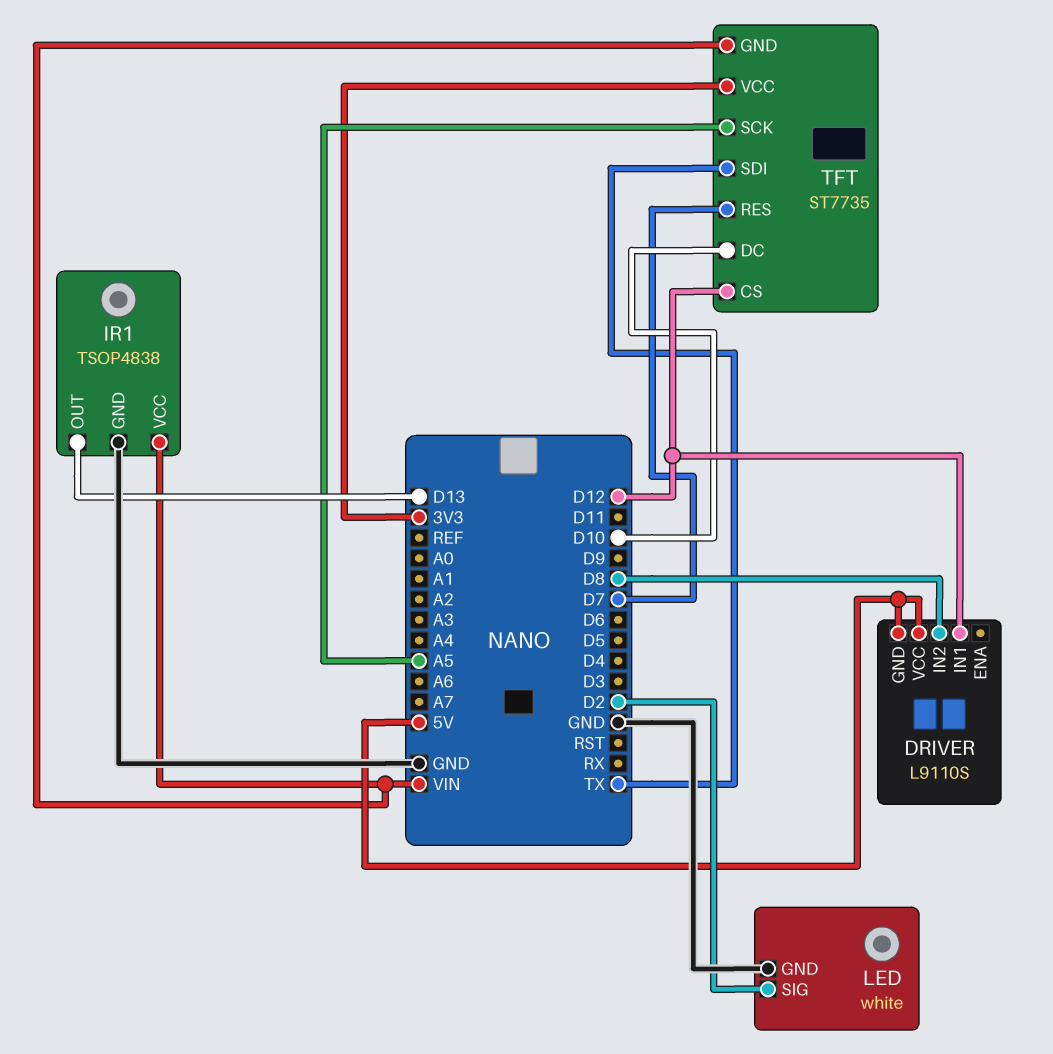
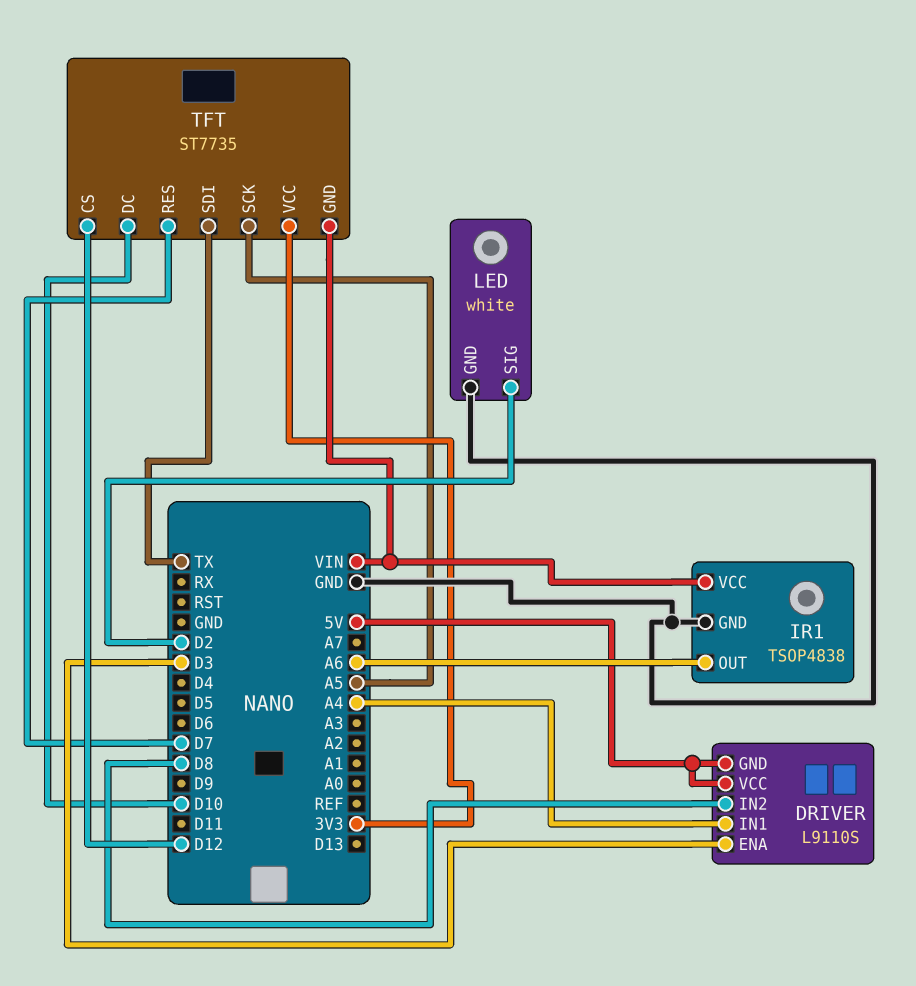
DRIVER pin ENA: none -> D3
DRIVER pin IN1: D12 -> A4
IR1 pin OUT: D13 -> A6

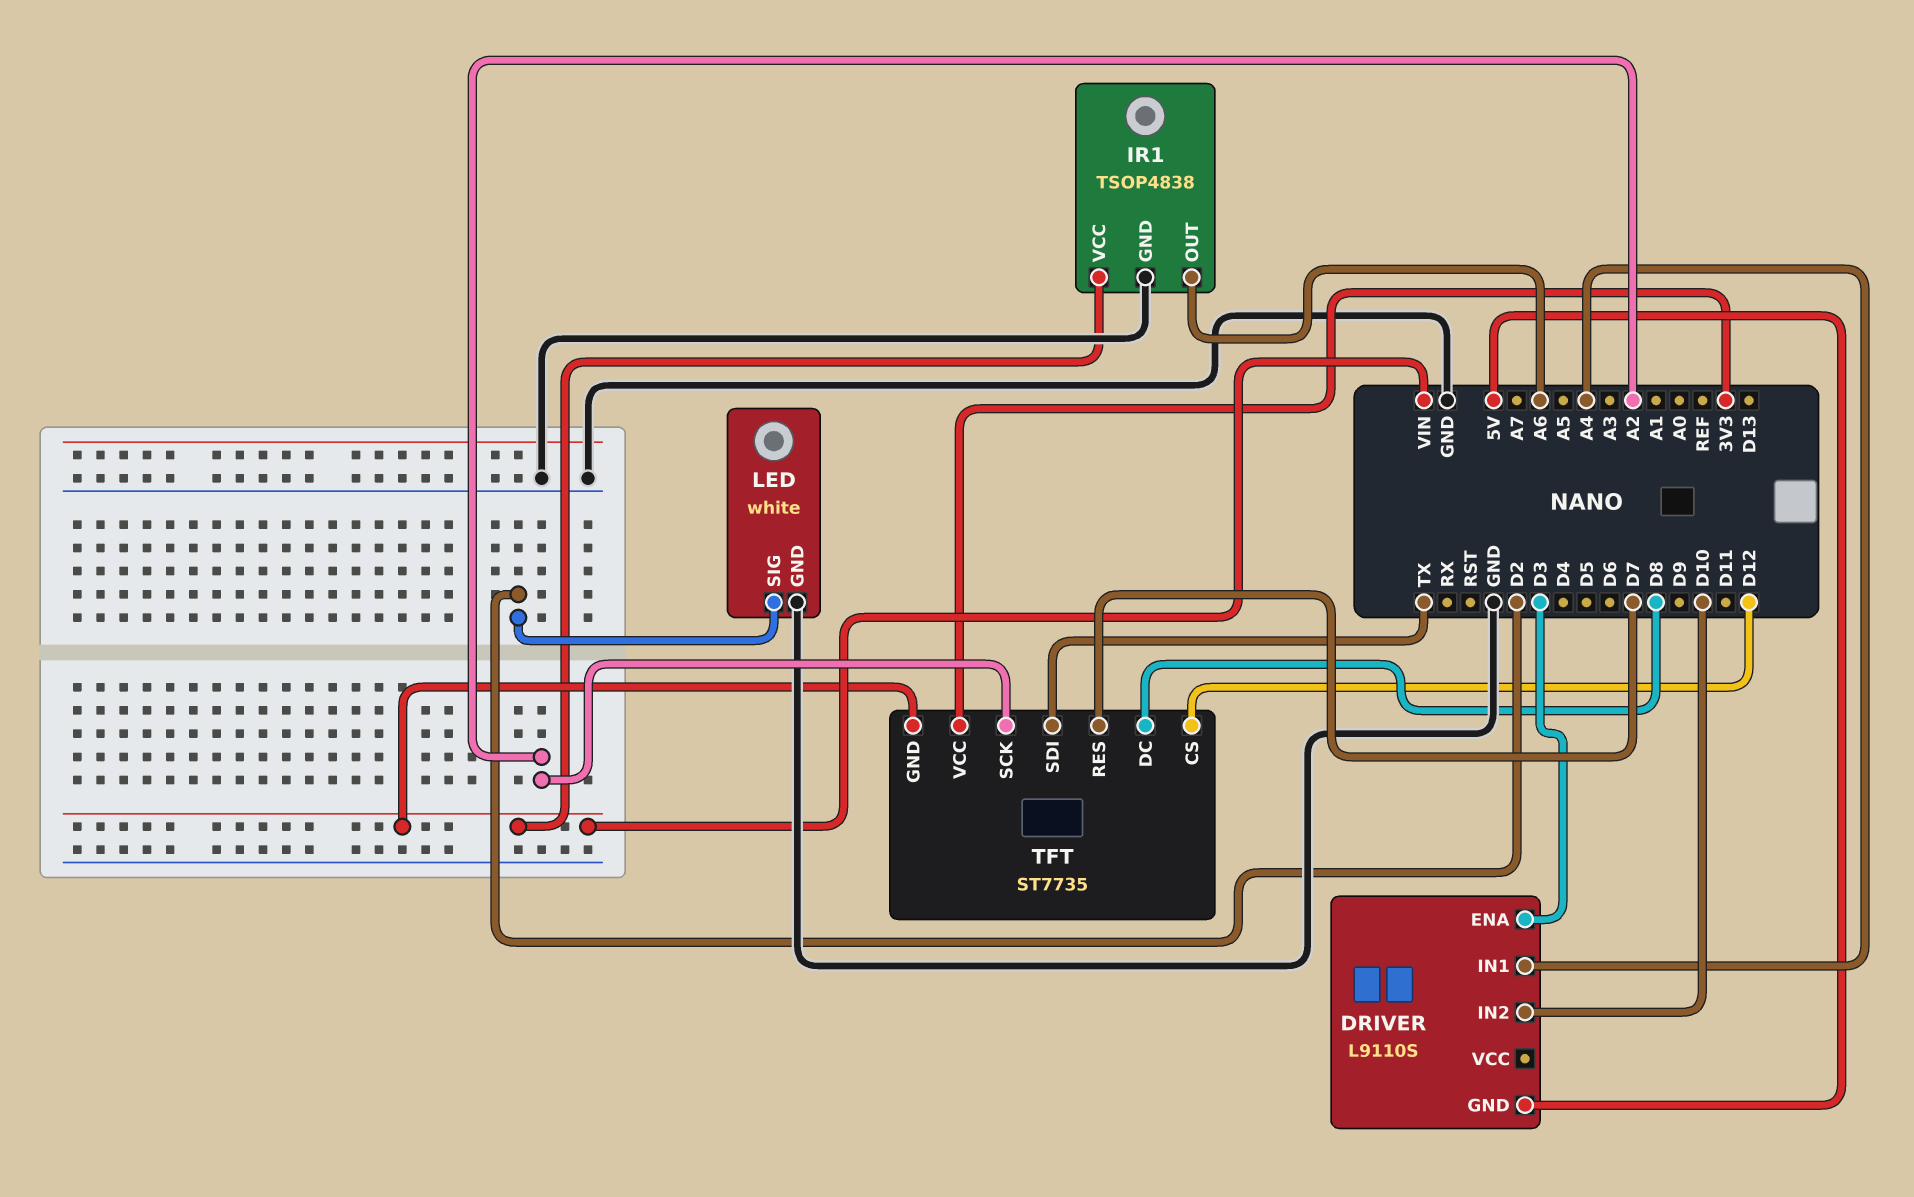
DRIVER pin IN2: D8 -> D10
DRIVER pin VCC: 5V -> none
TFT pin DC: D10 -> D8
TFT pin SCK: A5 -> A2

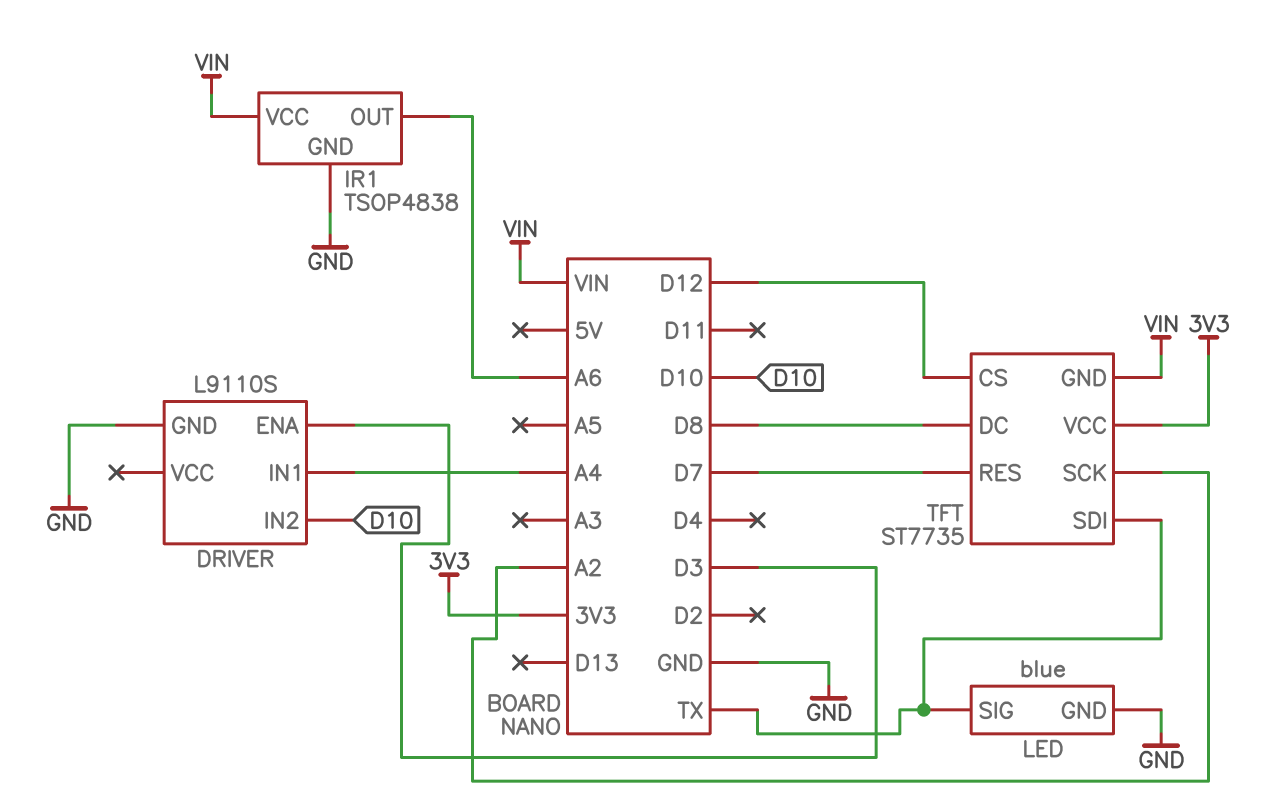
DRIVER pin GND: 5V -> GND
LED: white -> blue
LED pin SIG: D2 -> TX

